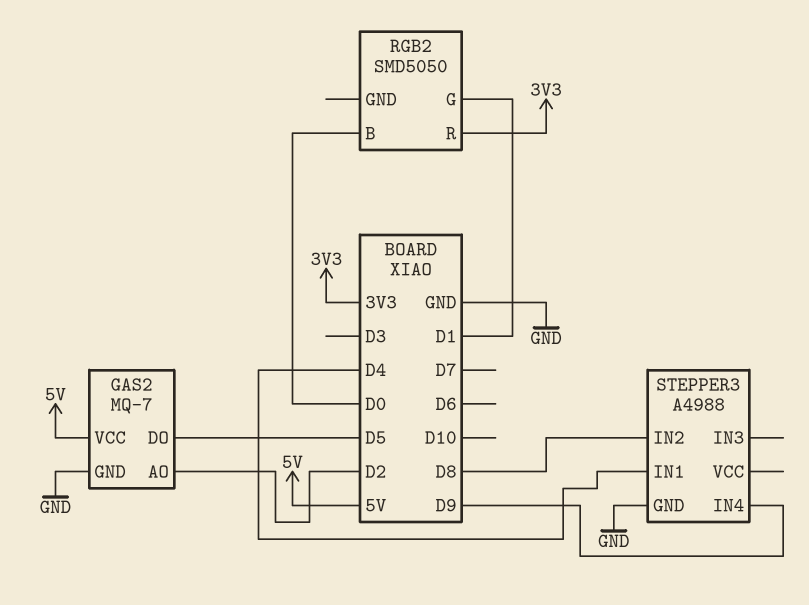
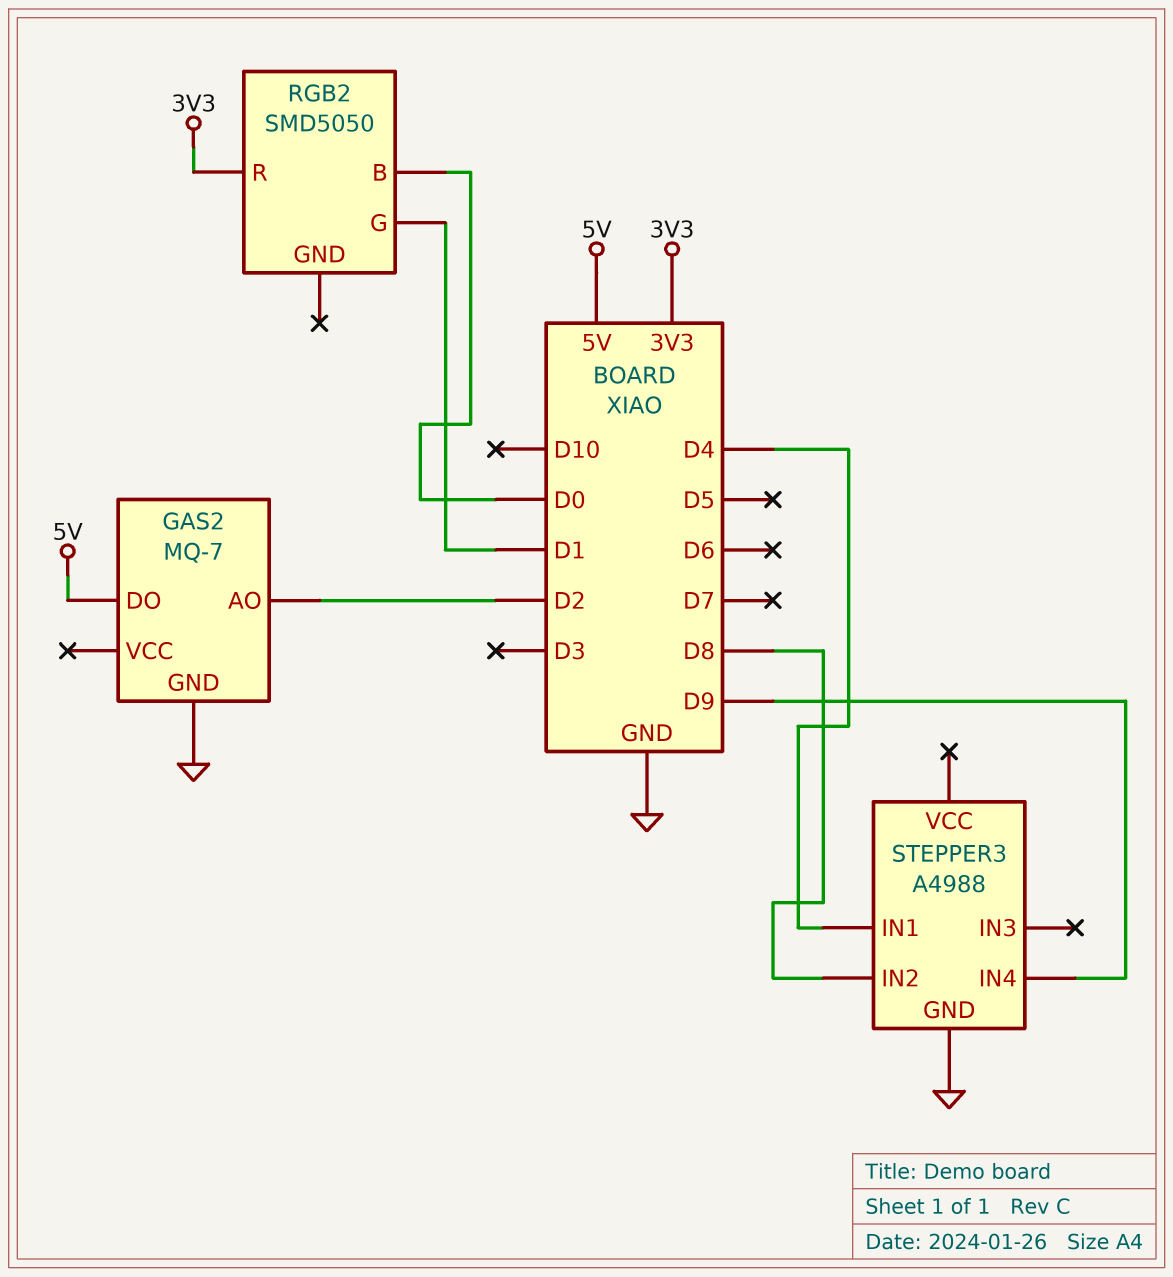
GAS2 pin DO: D5 -> 5V
GAS2 pin VCC: 5V -> none

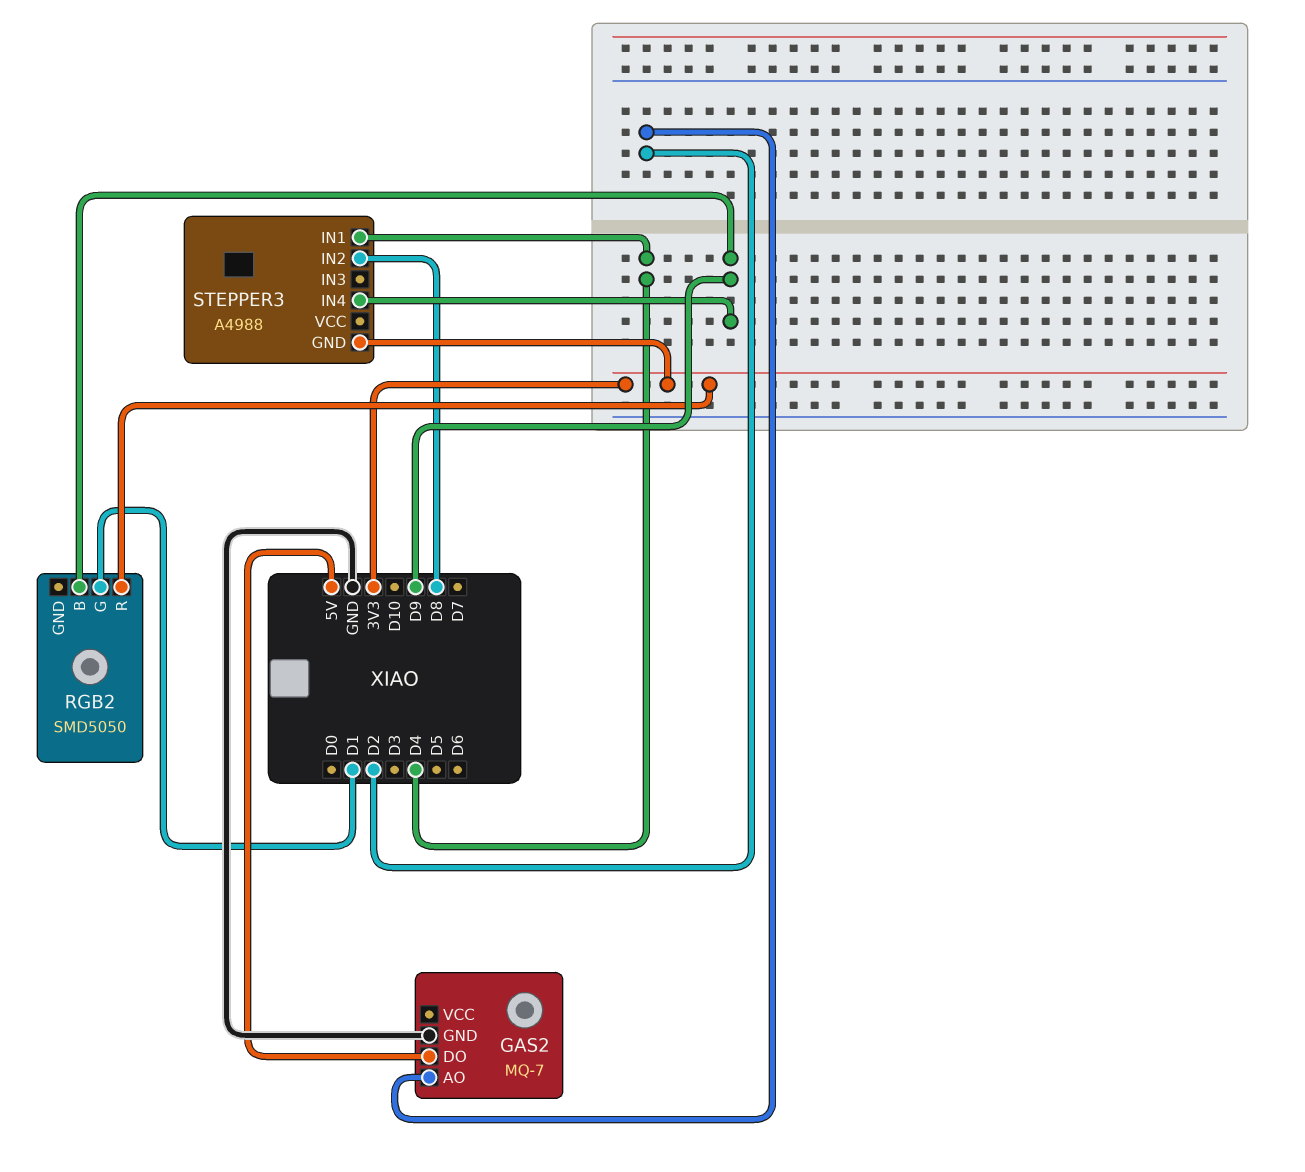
RGB2 pin B: D0 -> D9
STEPPER3 pin GND: GND -> 3V3

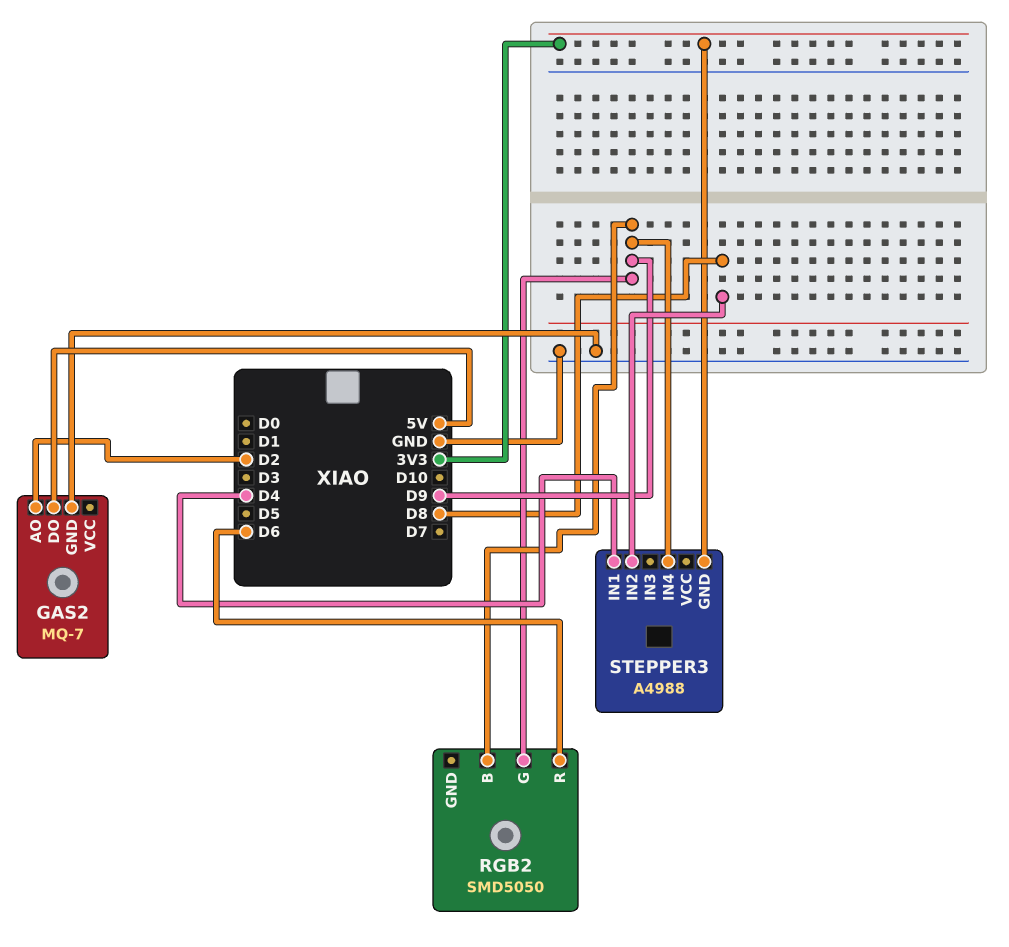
RGB2 pin G: D1 -> D9
RGB2 pin R: 3V3 -> D6

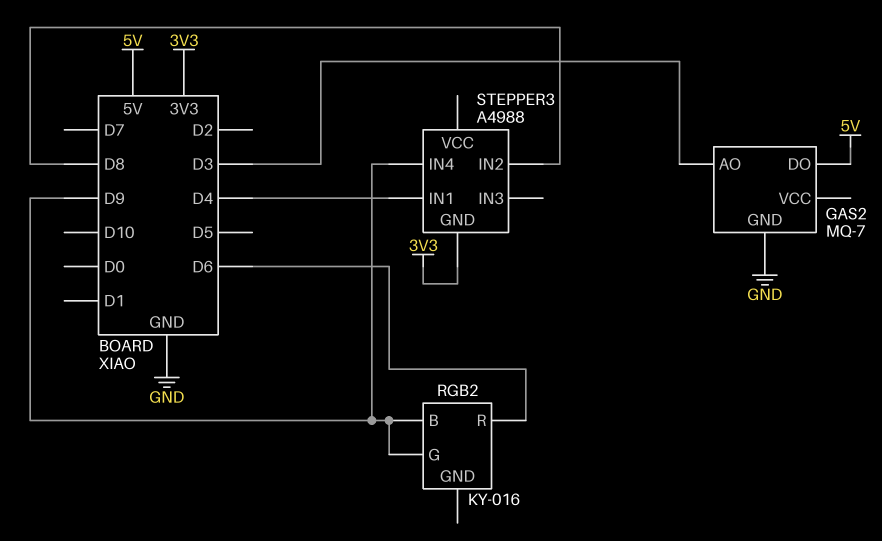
GAS2 pin AO: D2 -> D3
RGB2: SMD5050 -> KY-016

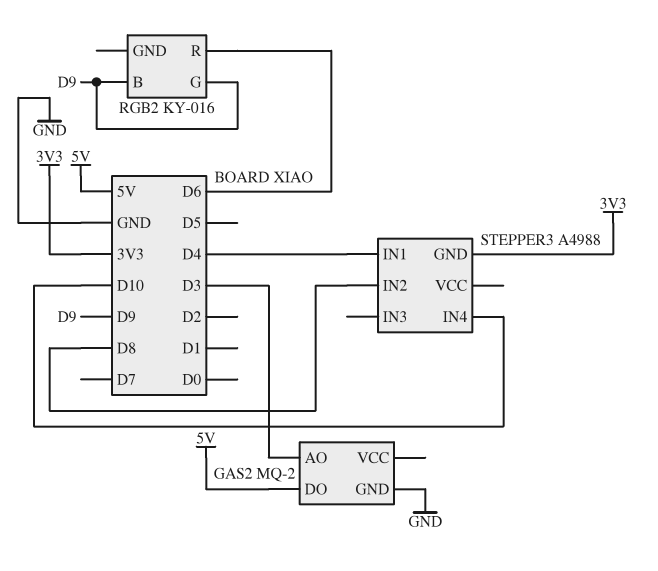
GAS2: MQ-7 -> MQ-2
STEPPER3 pin IN4: D9 -> D10

